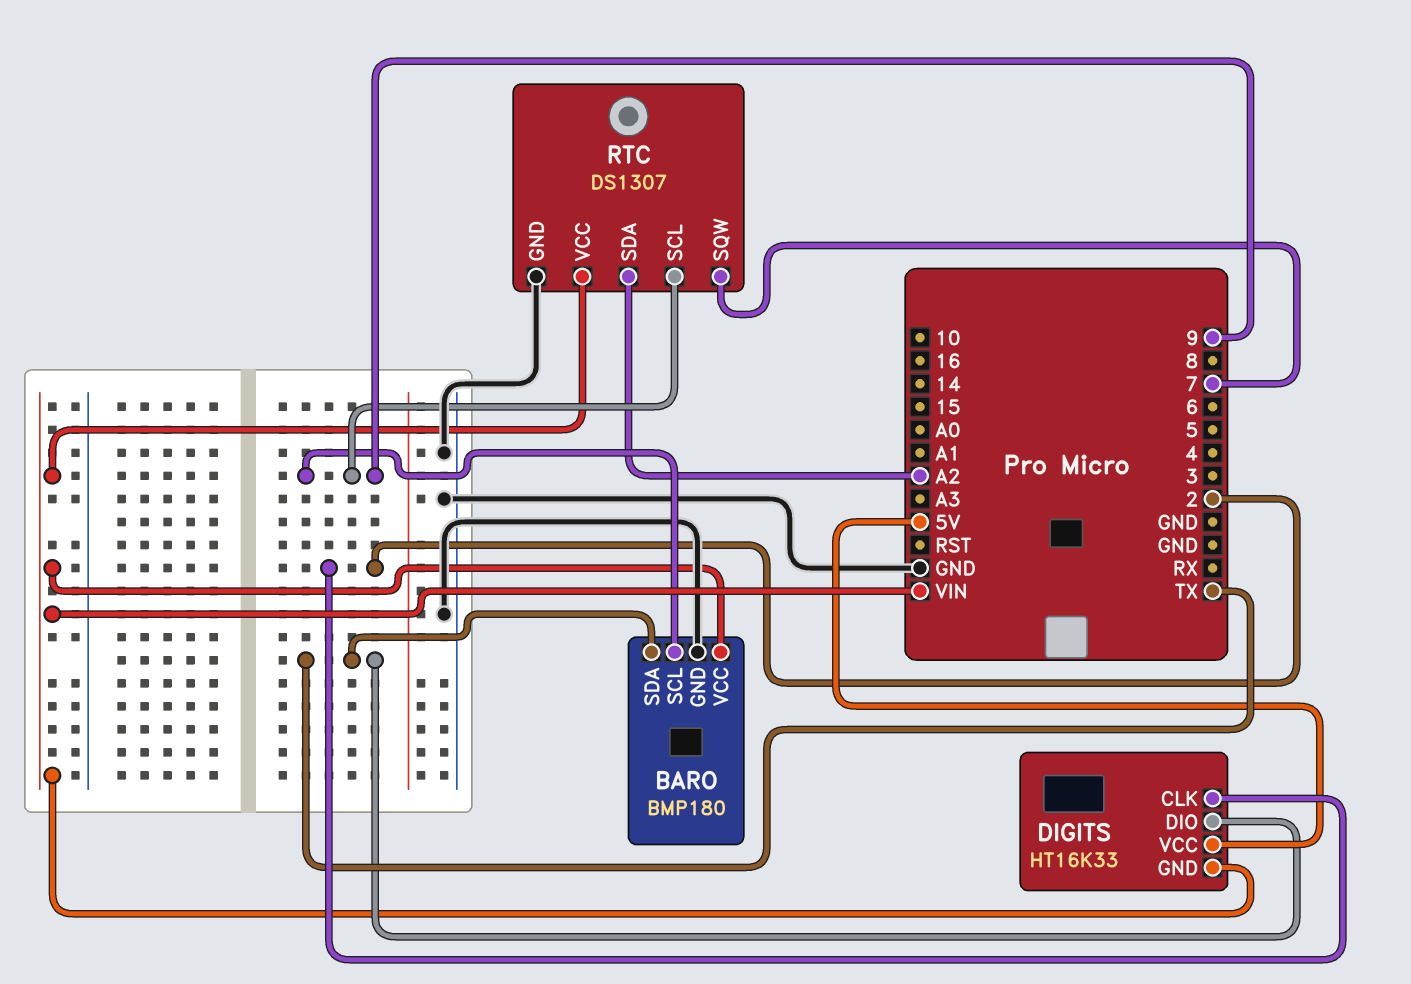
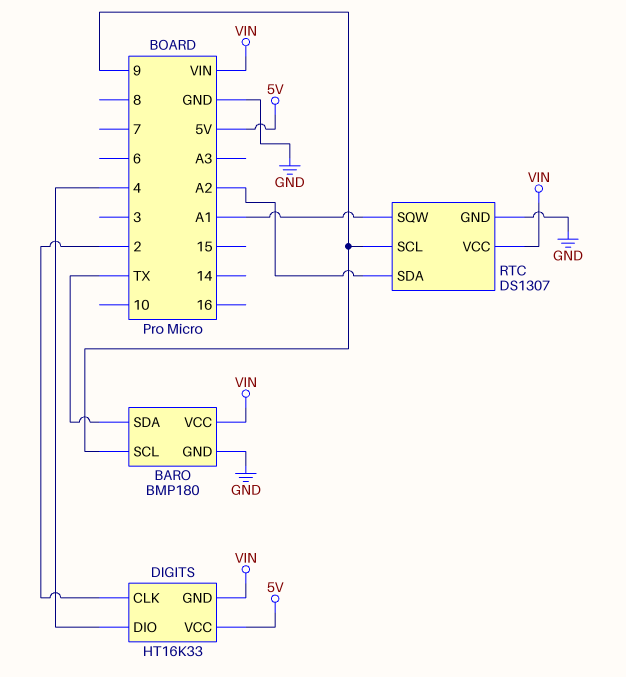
DIGITS pin DIO: TX -> 4
RTC pin SQW: 7 -> A1

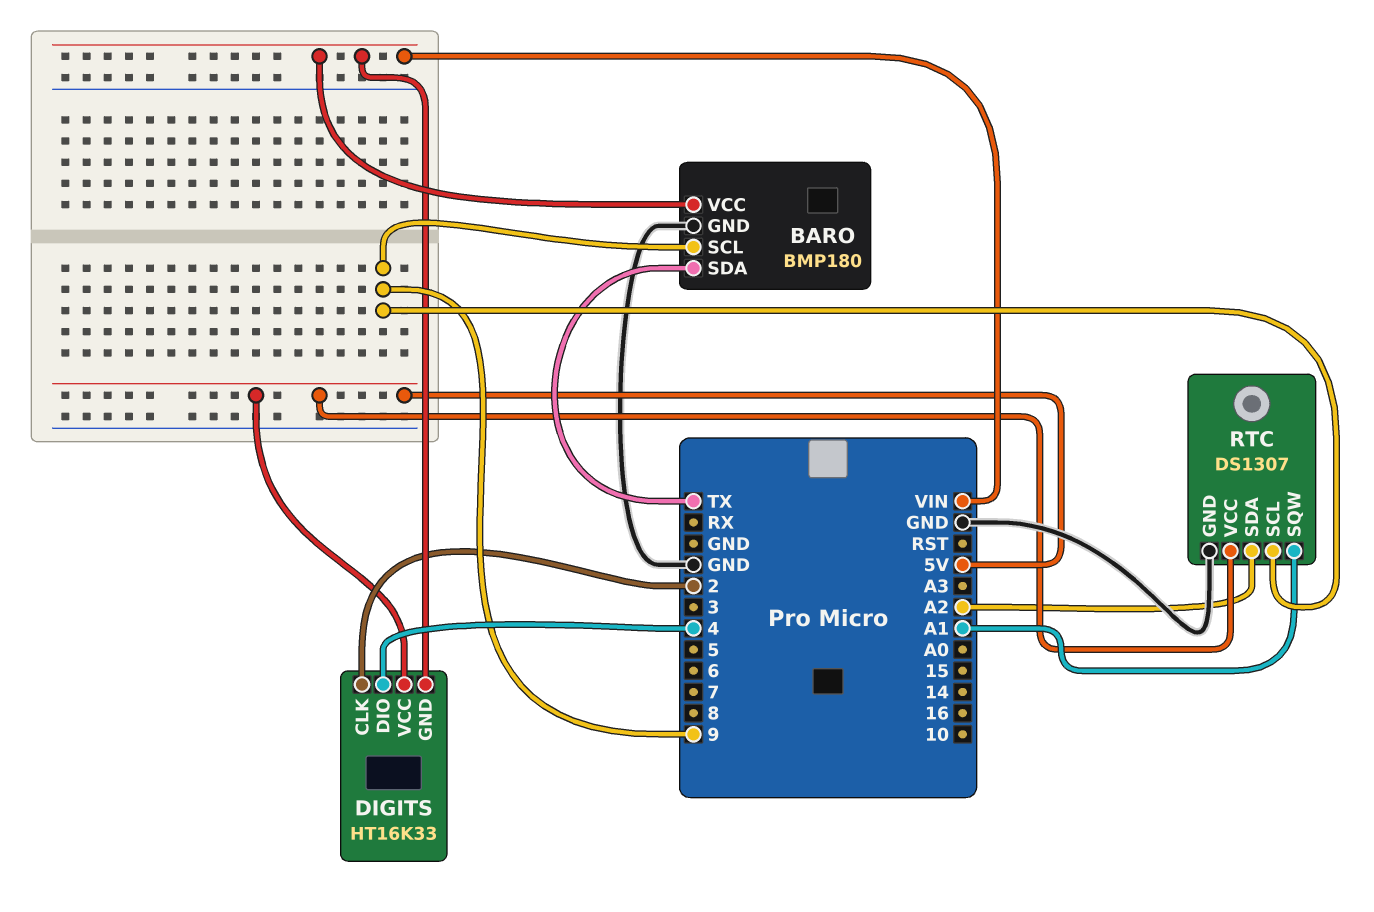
RTC pin VCC: VIN -> 5V

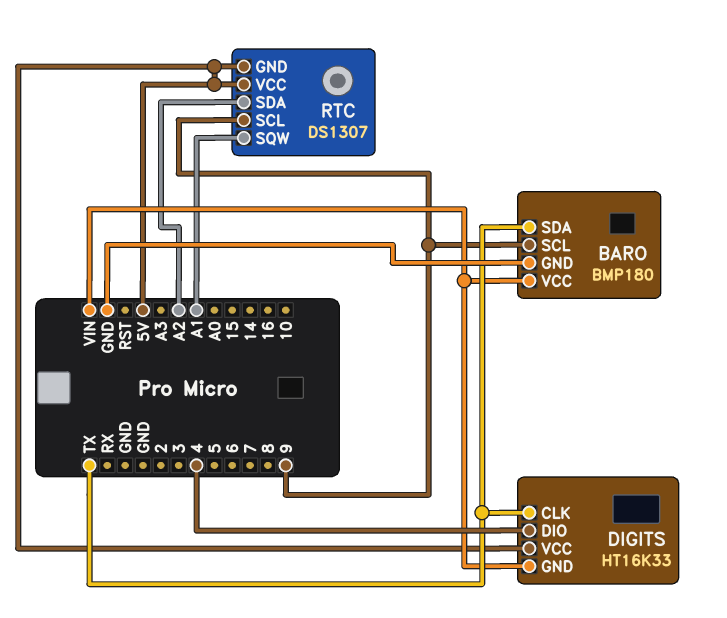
DIGITS pin CLK: 2 -> TX
RTC pin GND: GND -> 5V

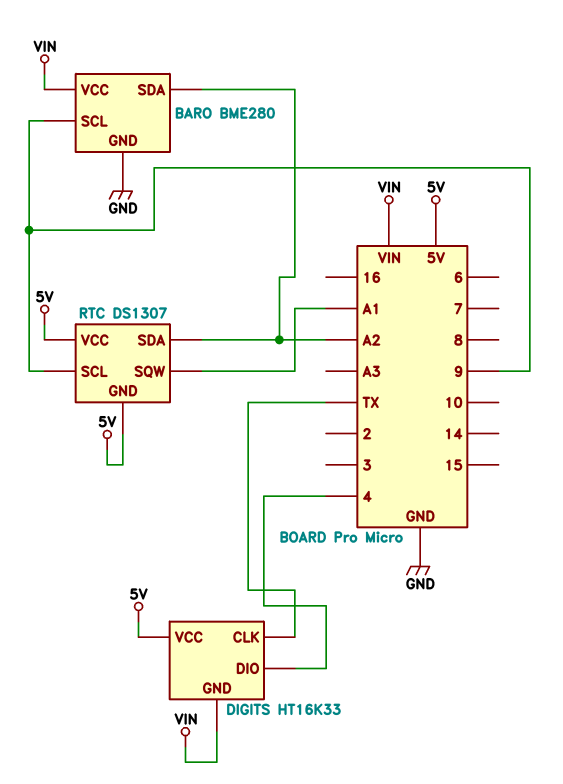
BARO: BMP180 -> BME280
BARO pin SDA: TX -> A2

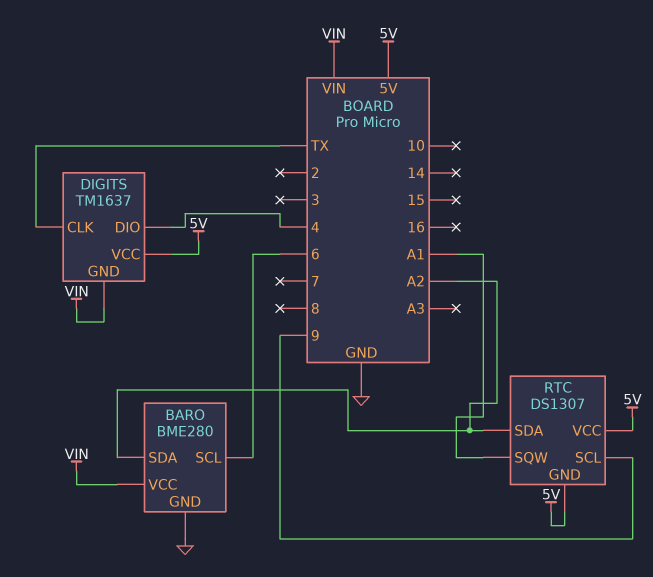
BARO pin SCL: 9 -> 6
DIGITS: HT16K33 -> TM1637

